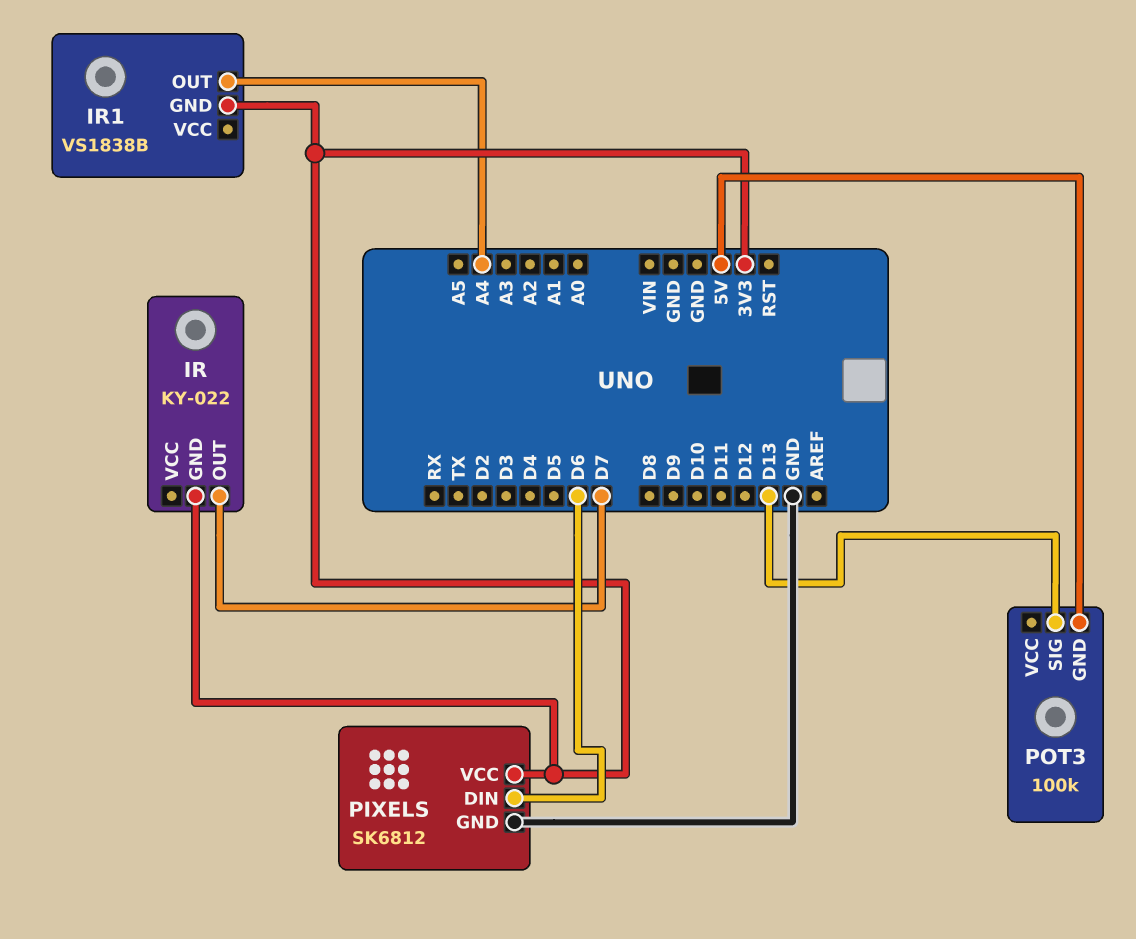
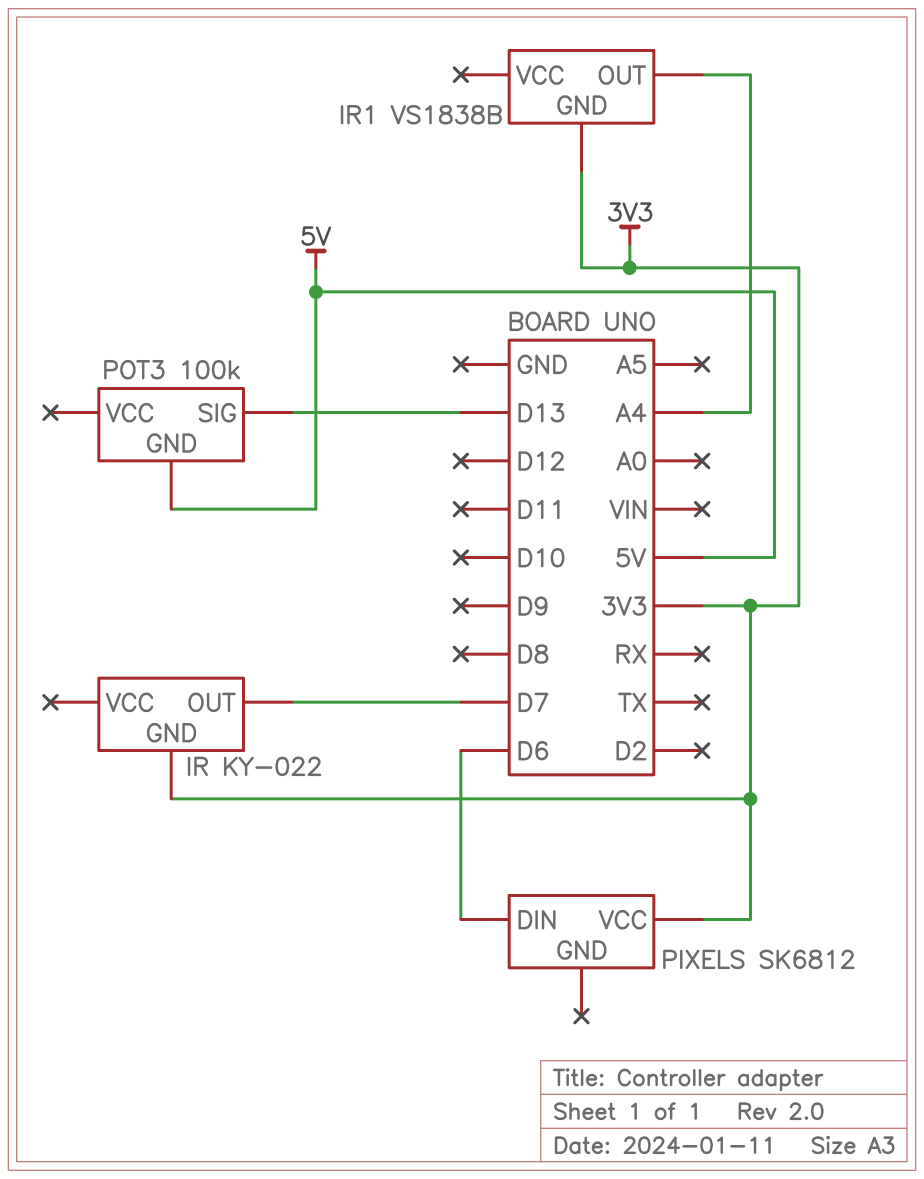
PIXELS pin GND: GND -> none

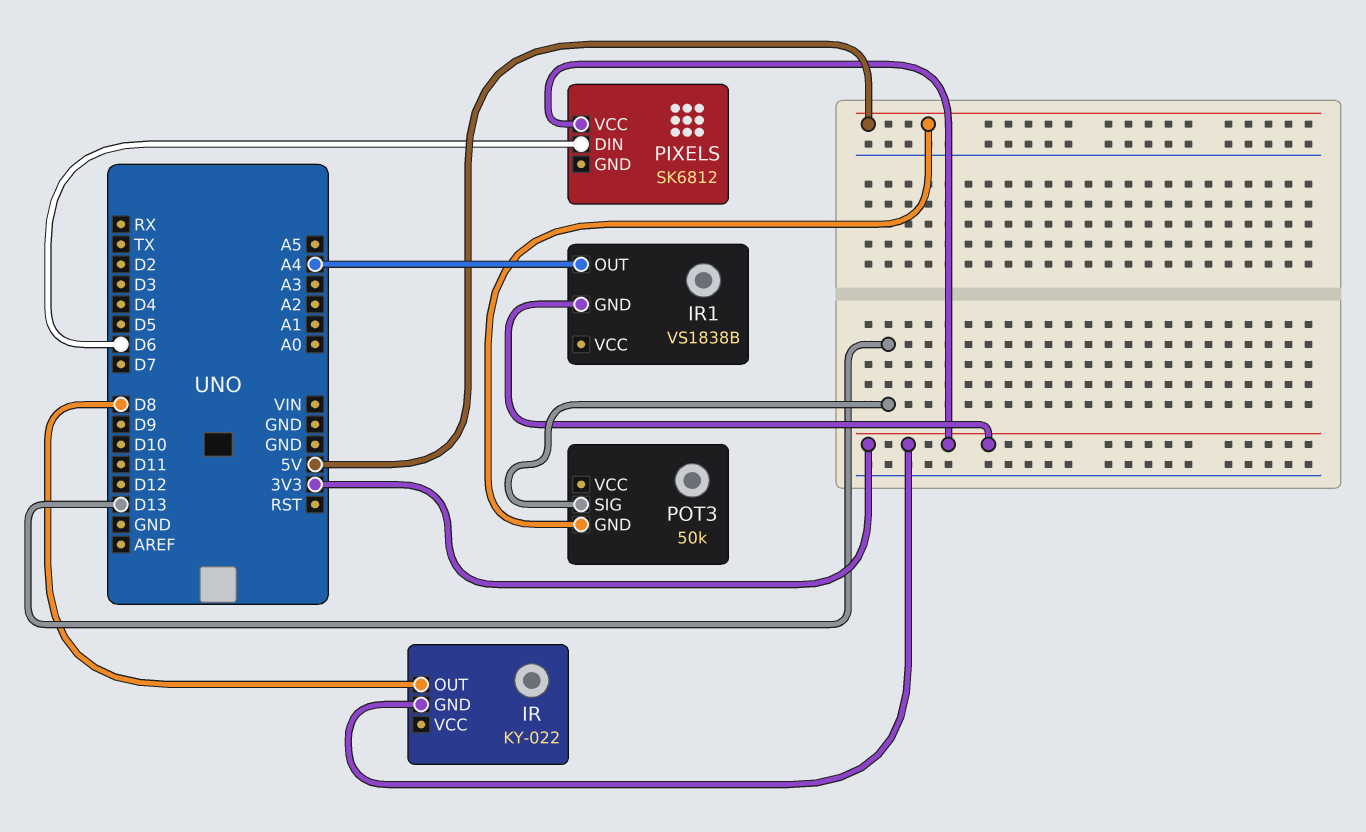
IR pin OUT: D7 -> D8
POT3: 100k -> 50k

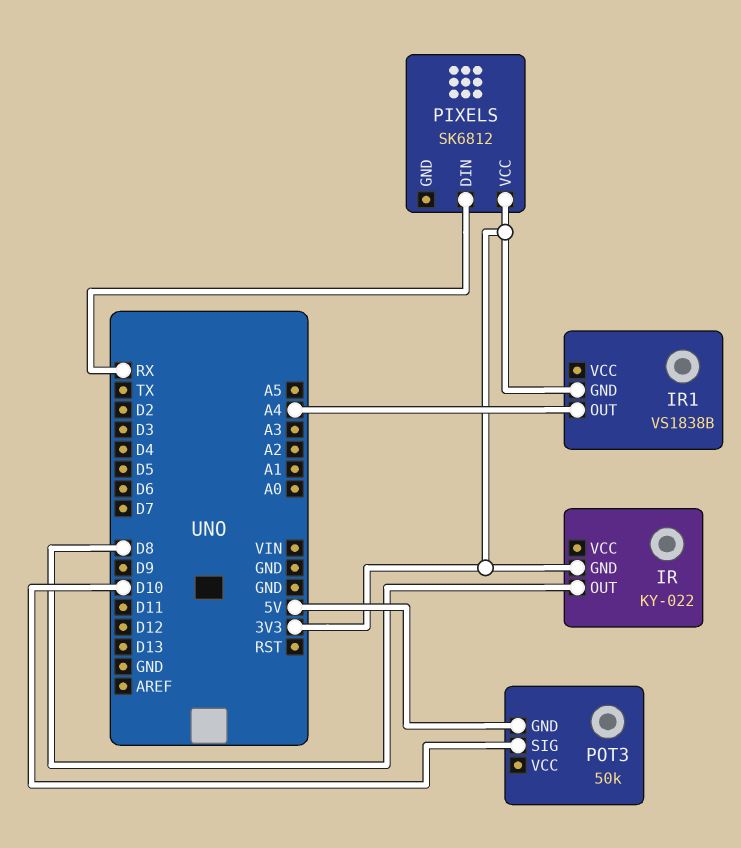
PIXELS pin DIN: D6 -> RX
POT3 pin SIG: D13 -> D10

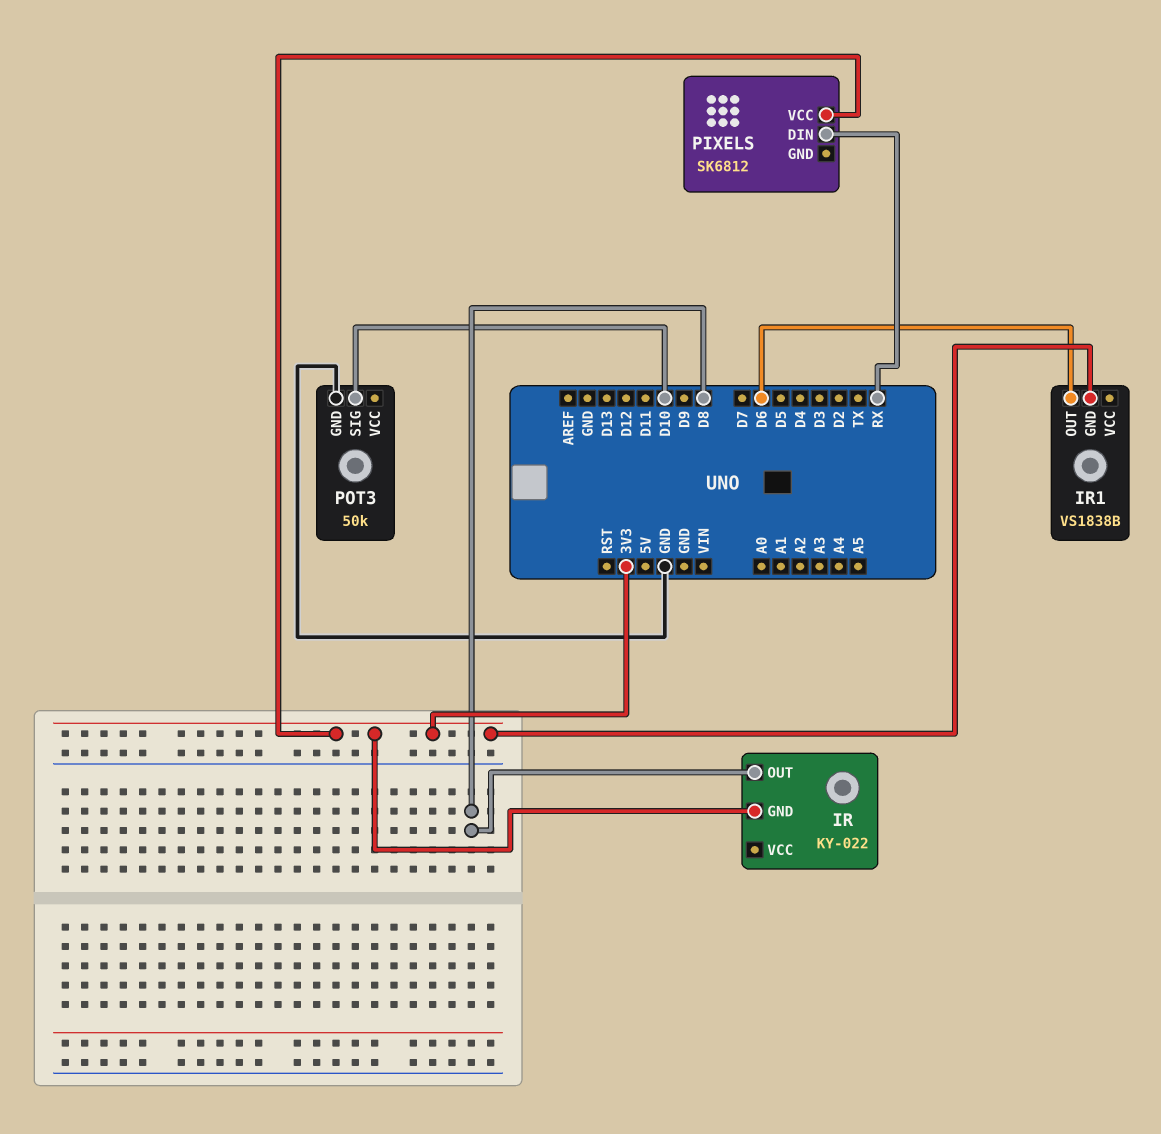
IR1 pin OUT: A4 -> D6
POT3 pin GND: 5V -> GND

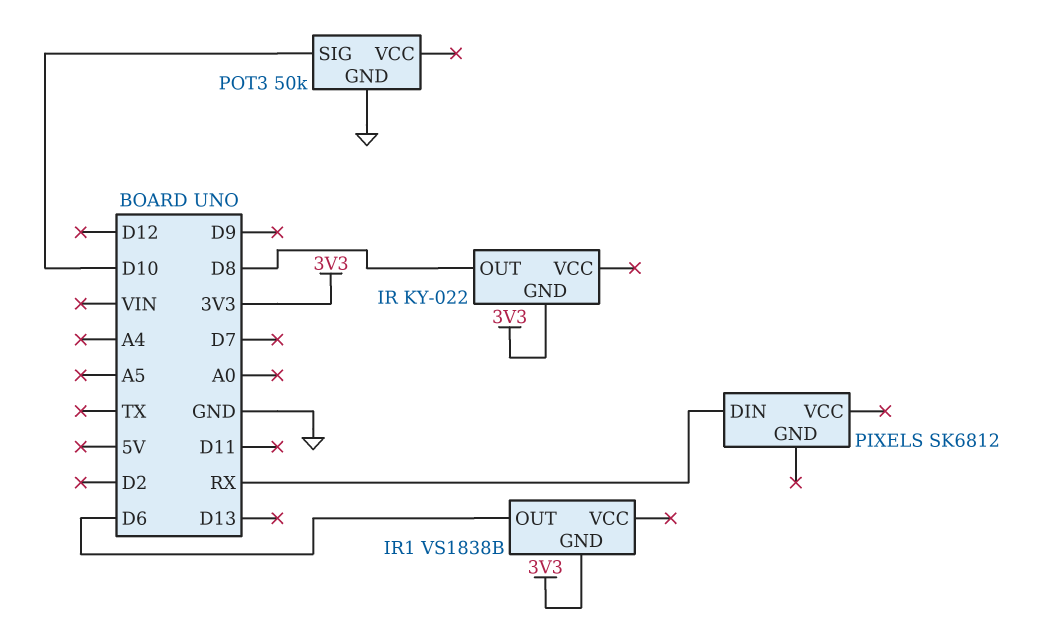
PIXELS pin VCC: 3V3 -> none

